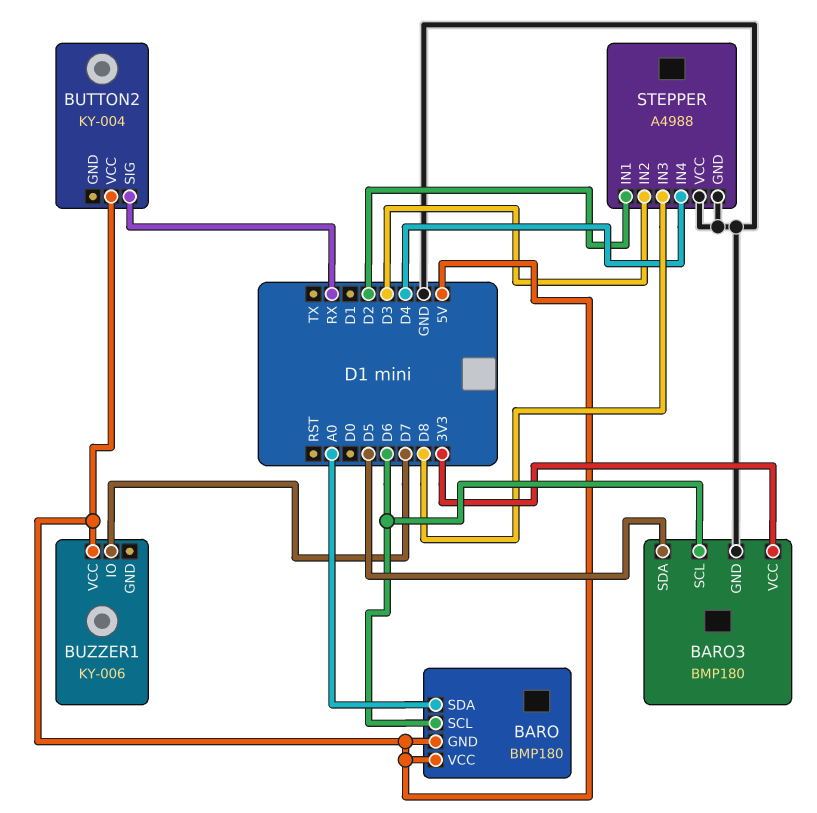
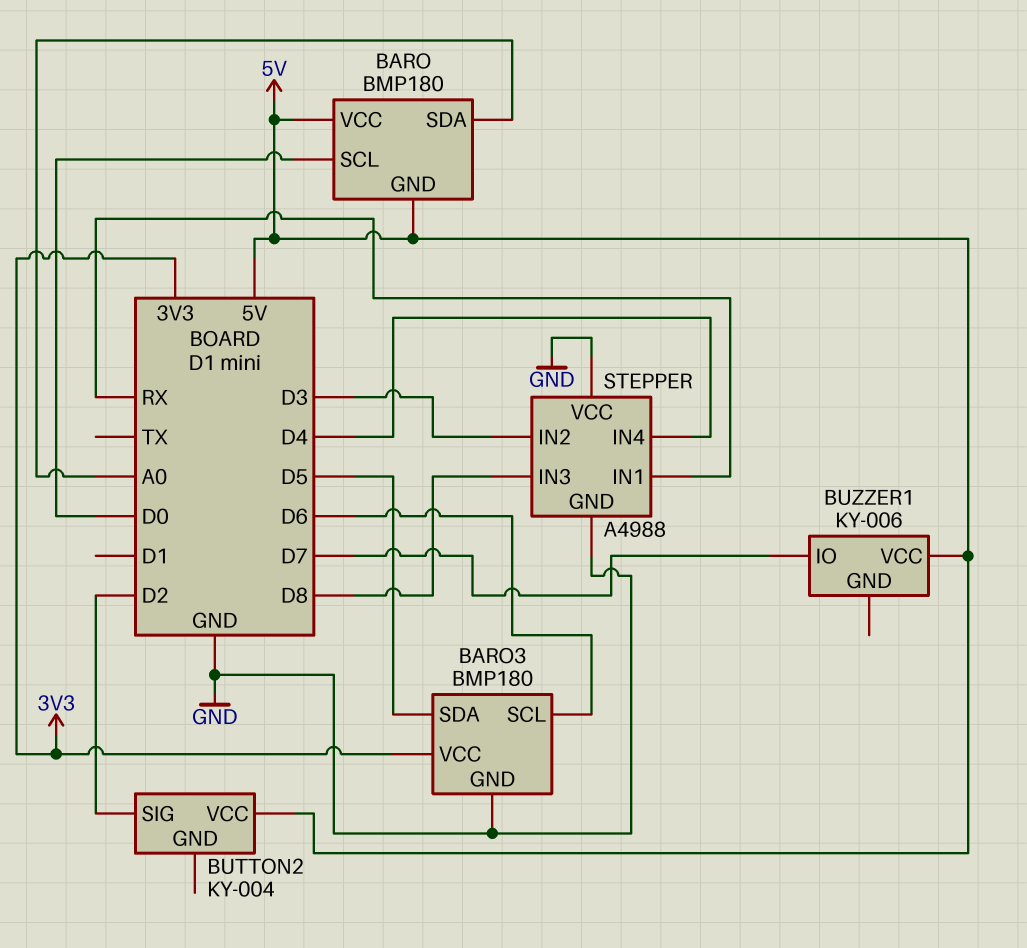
BARO pin SCL: D6 -> D0
BUTTON2 pin SIG: RX -> D2
STEPPER pin IN1: D2 -> RX

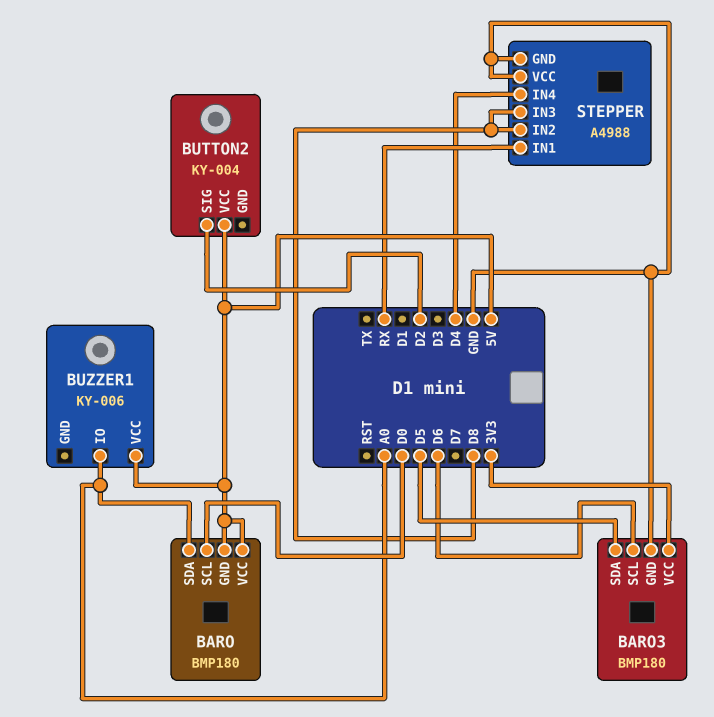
BUZZER1 pin IO: D7 -> A0
STEPPER pin IN2: D3 -> D8

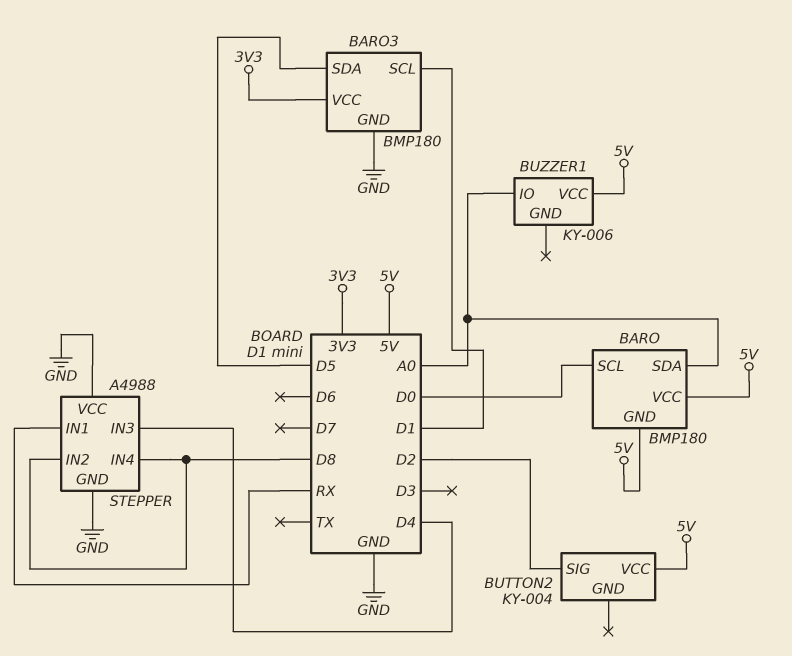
BARO3 pin SCL: D6 -> D1
STEPPER pin IN3: D8 -> D4
STEPPER pin IN4: D4 -> D8

